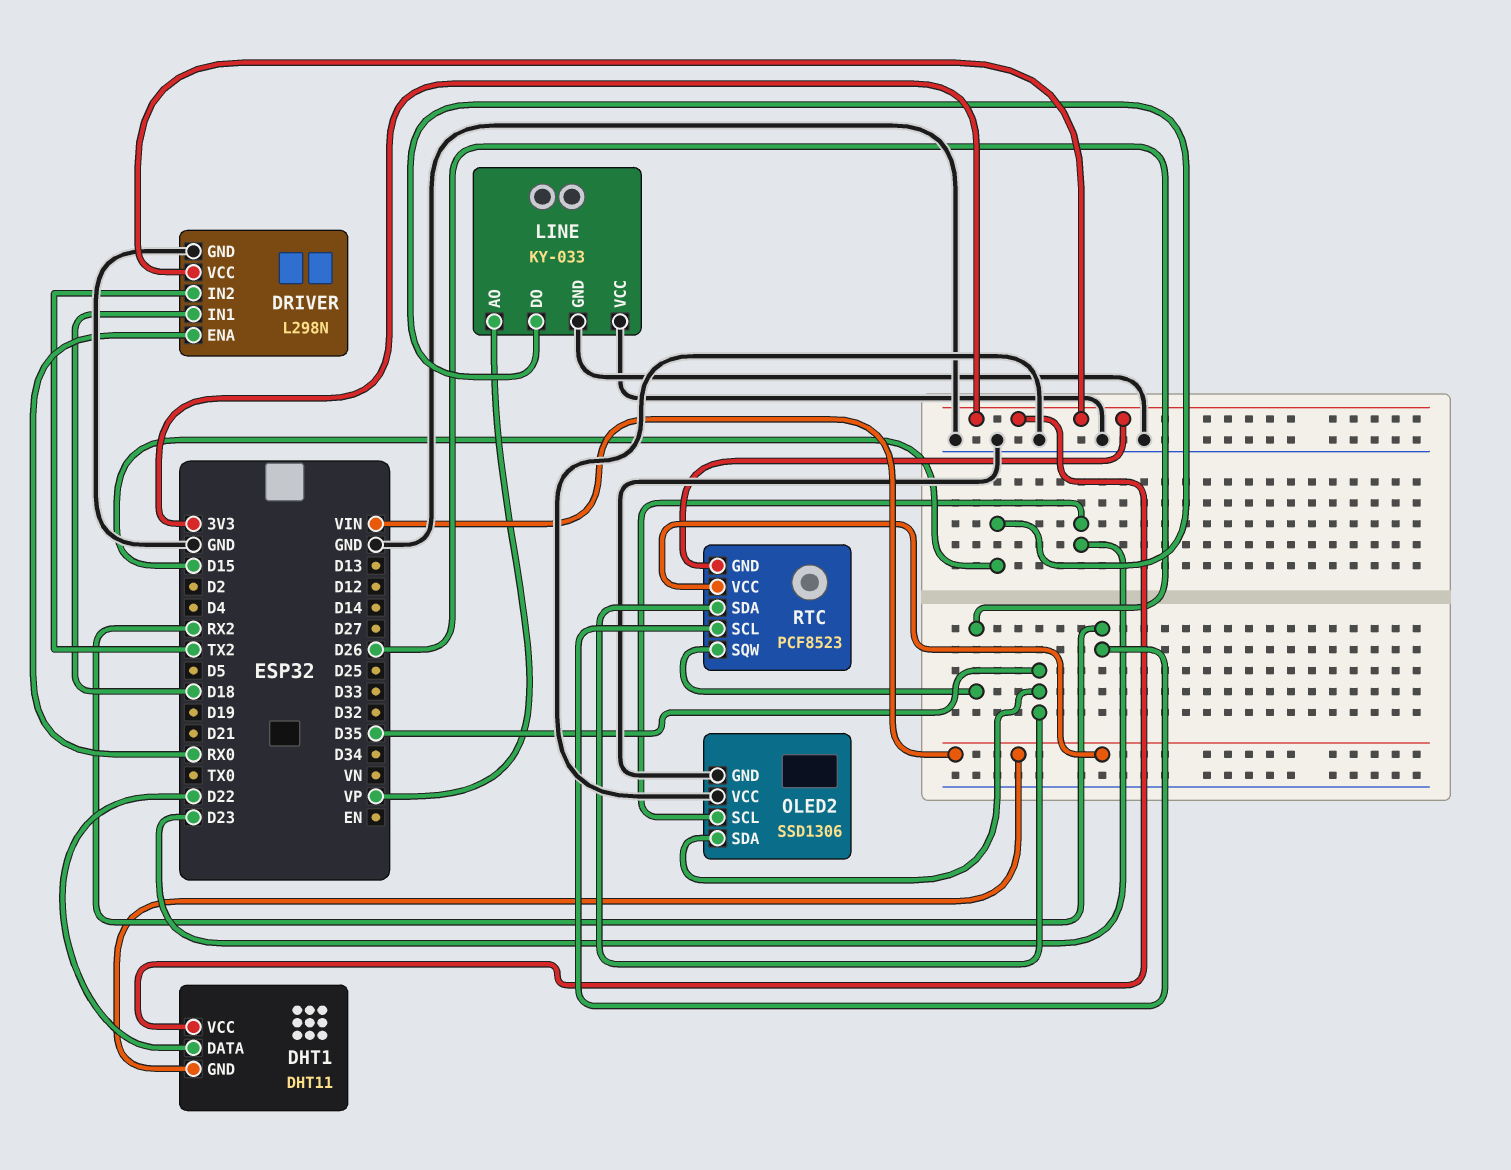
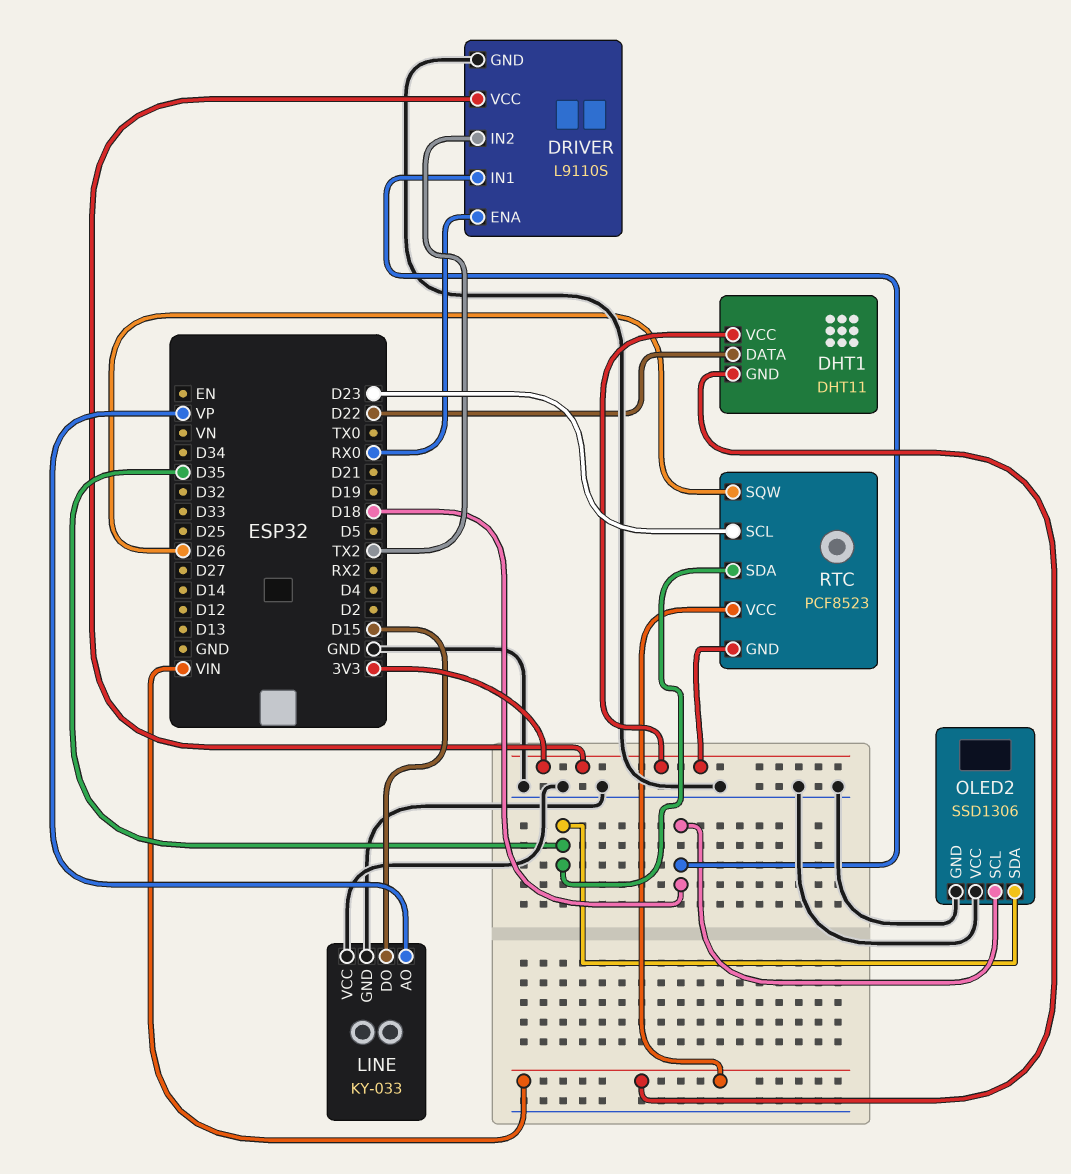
DRIVER: L298N -> L9110S
OLED2 pin SCL: D23 -> D18
RTC pin SCL: RX2 -> D23

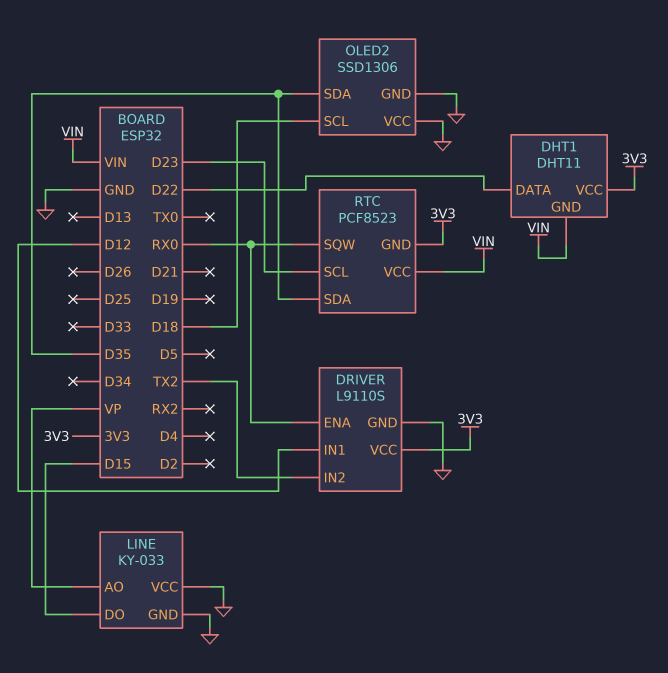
DRIVER pin IN1: D18 -> D12
RTC pin SQW: D26 -> RX0

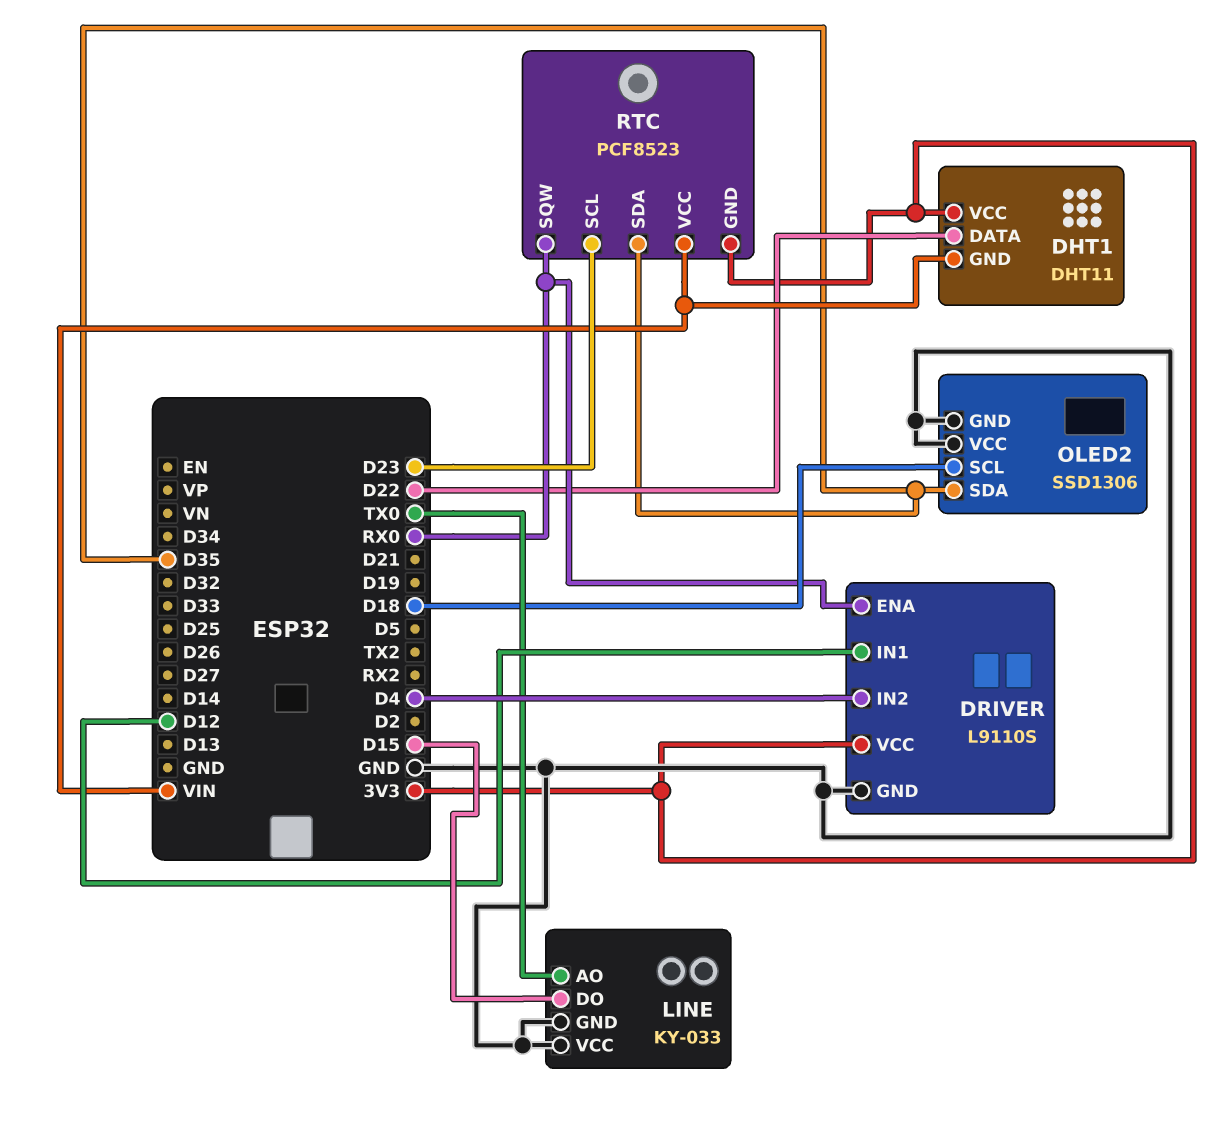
DRIVER pin IN2: TX2 -> D4
LINE pin AO: VP -> TX0

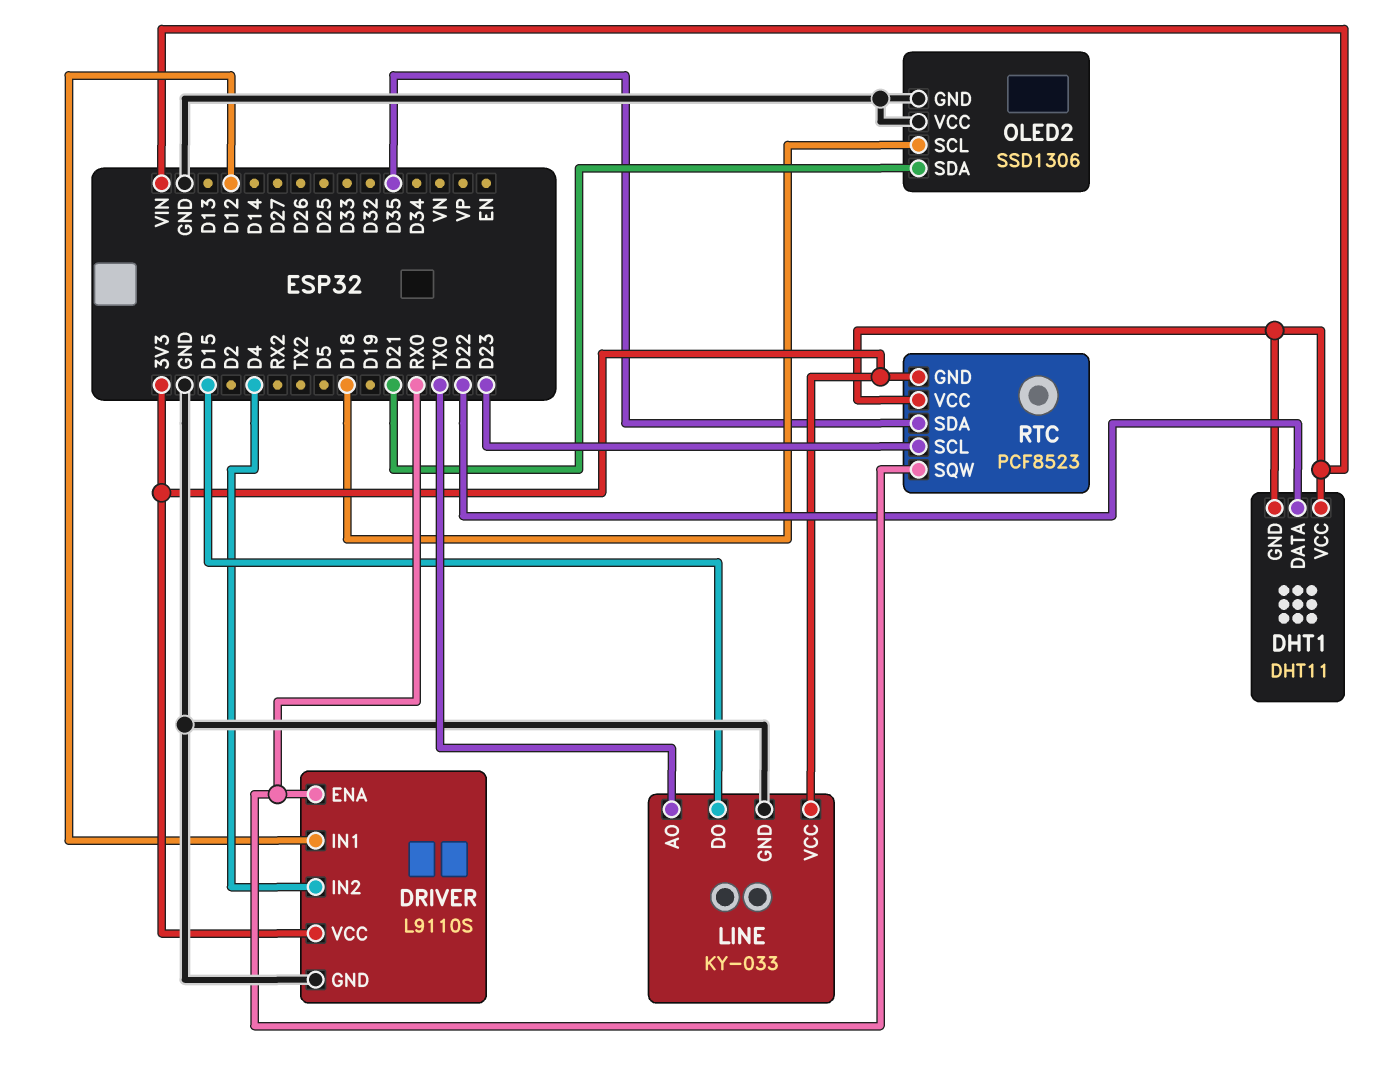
DHT1 pin VCC: 3V3 -> VIN
LINE pin VCC: GND -> 3V3
OLED2 pin SDA: D35 -> D21

